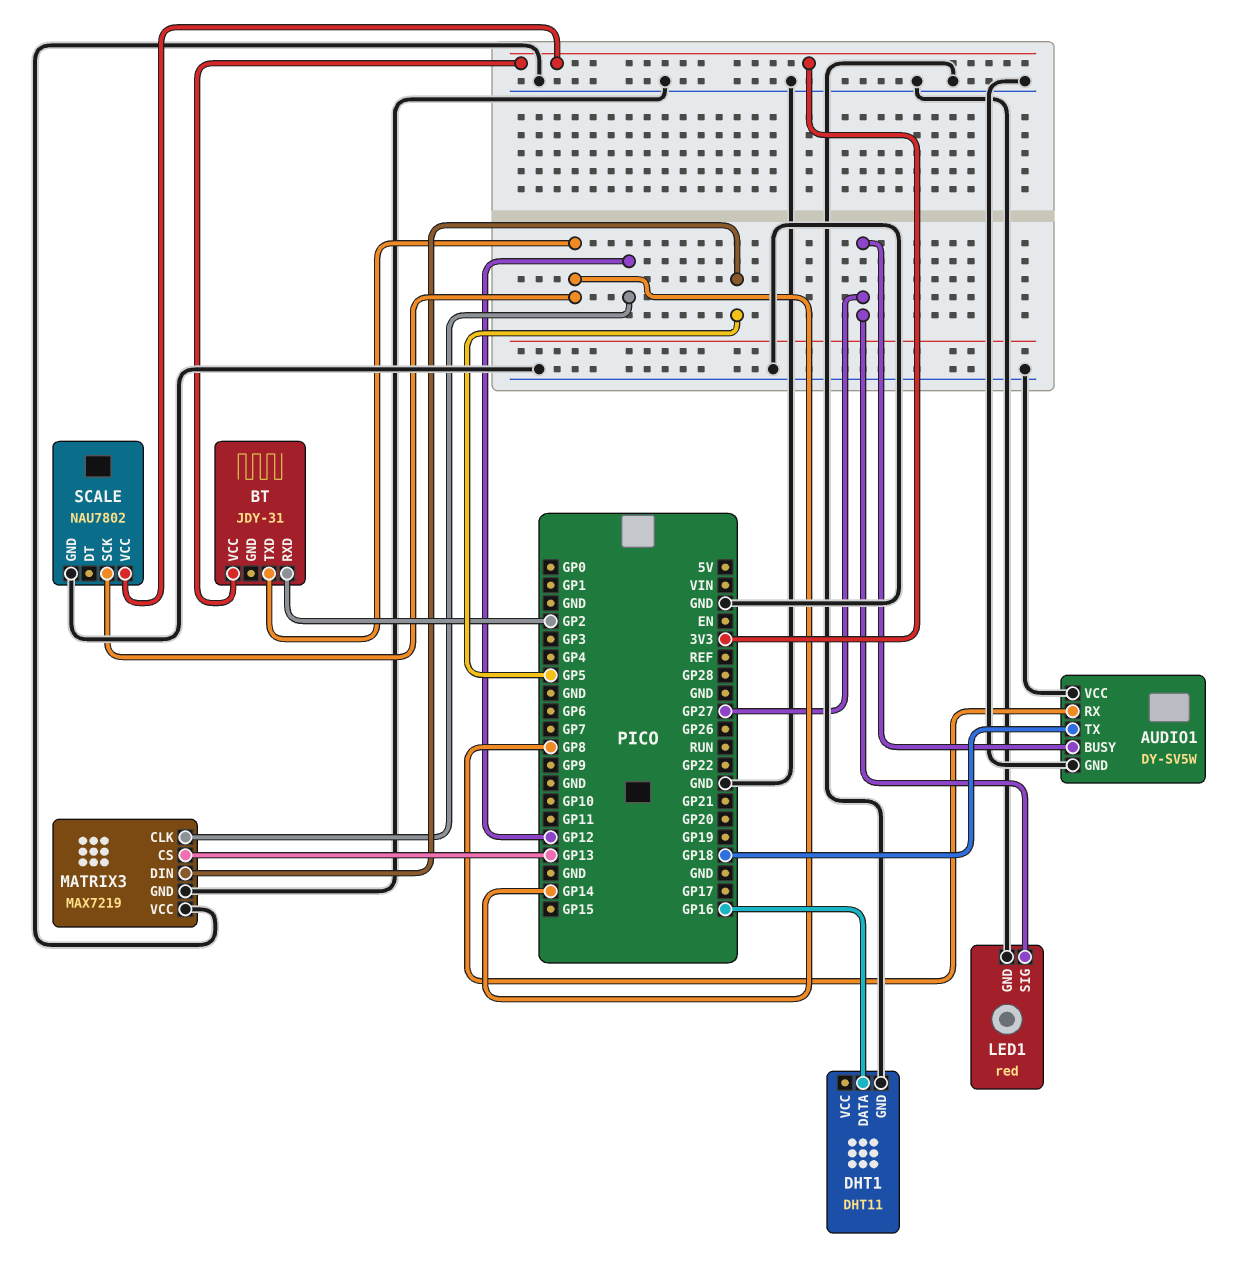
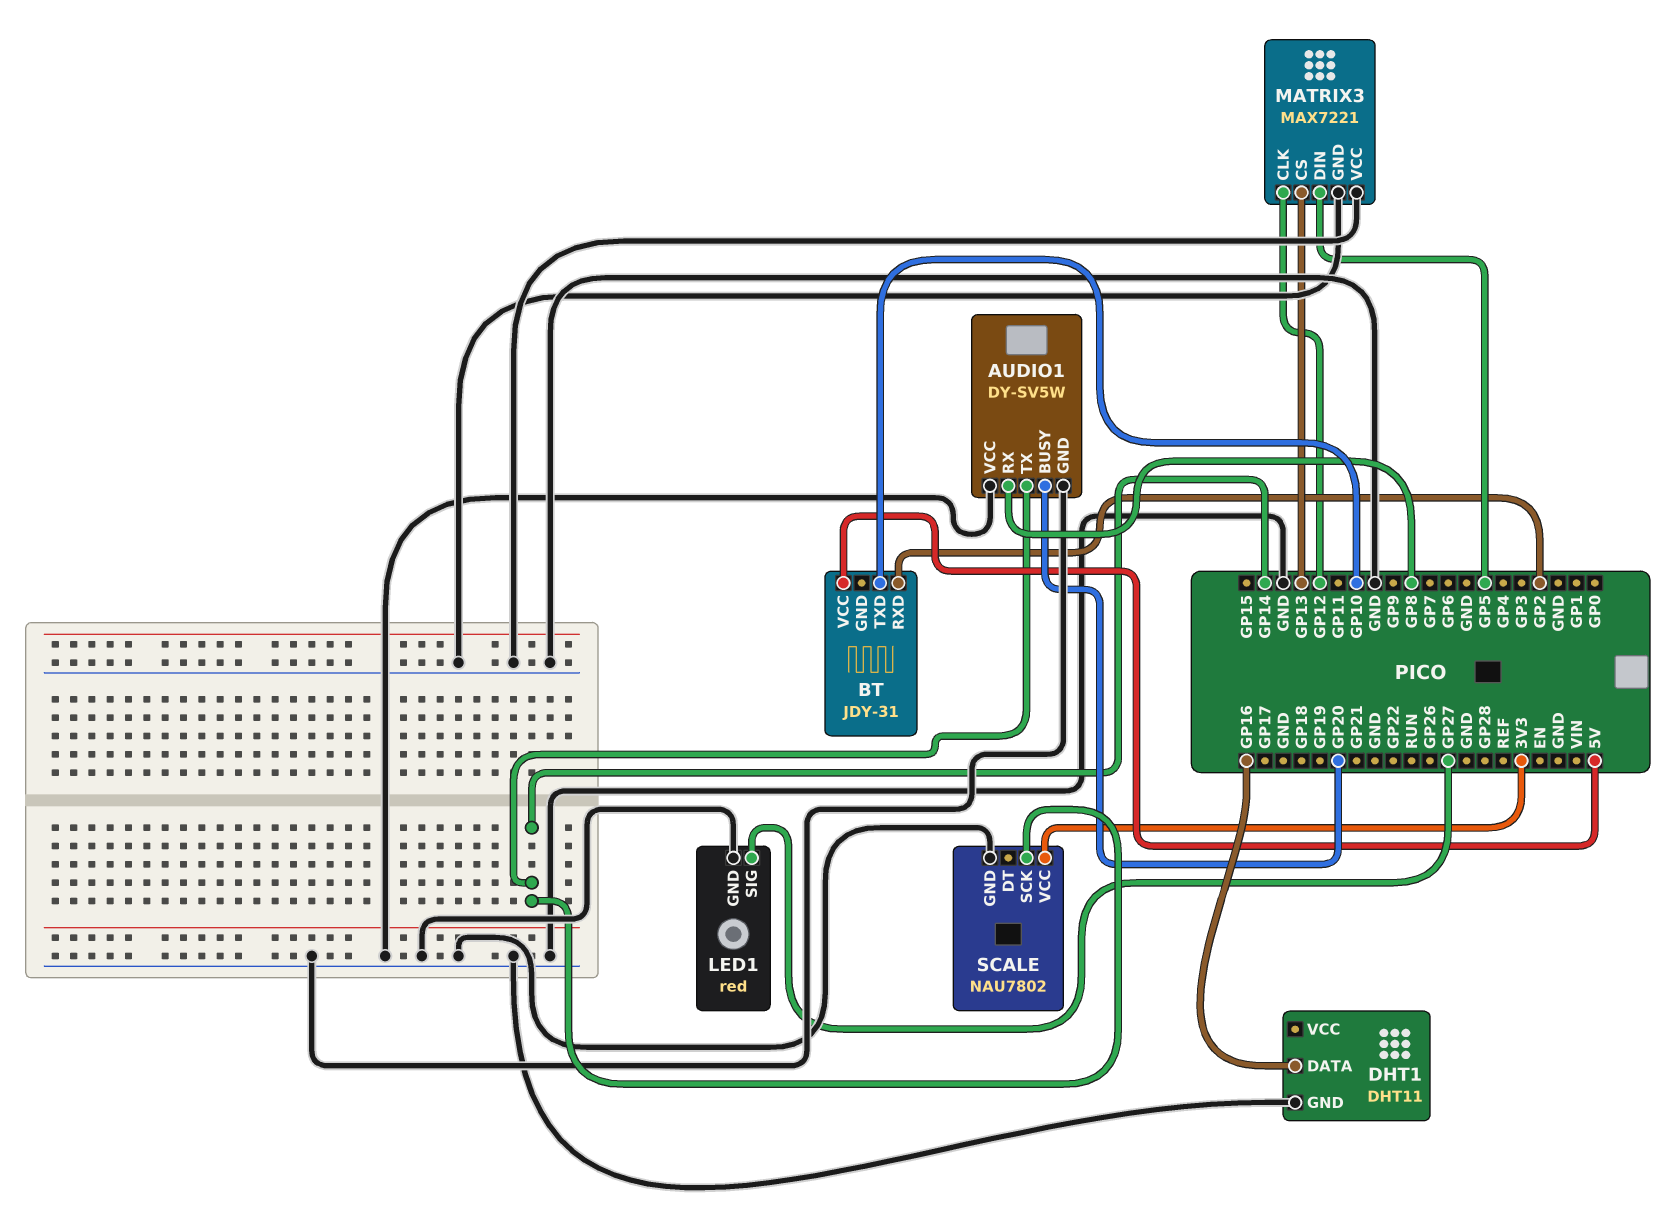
AUDIO1 pin BUSY: GP27 -> GP20
AUDIO1 pin TX: GP18 -> GP14
BT pin TXD: GP14 -> GP10
BT pin VCC: 3V3 -> 5V
MATRIX3: MAX7219 -> MAX7221

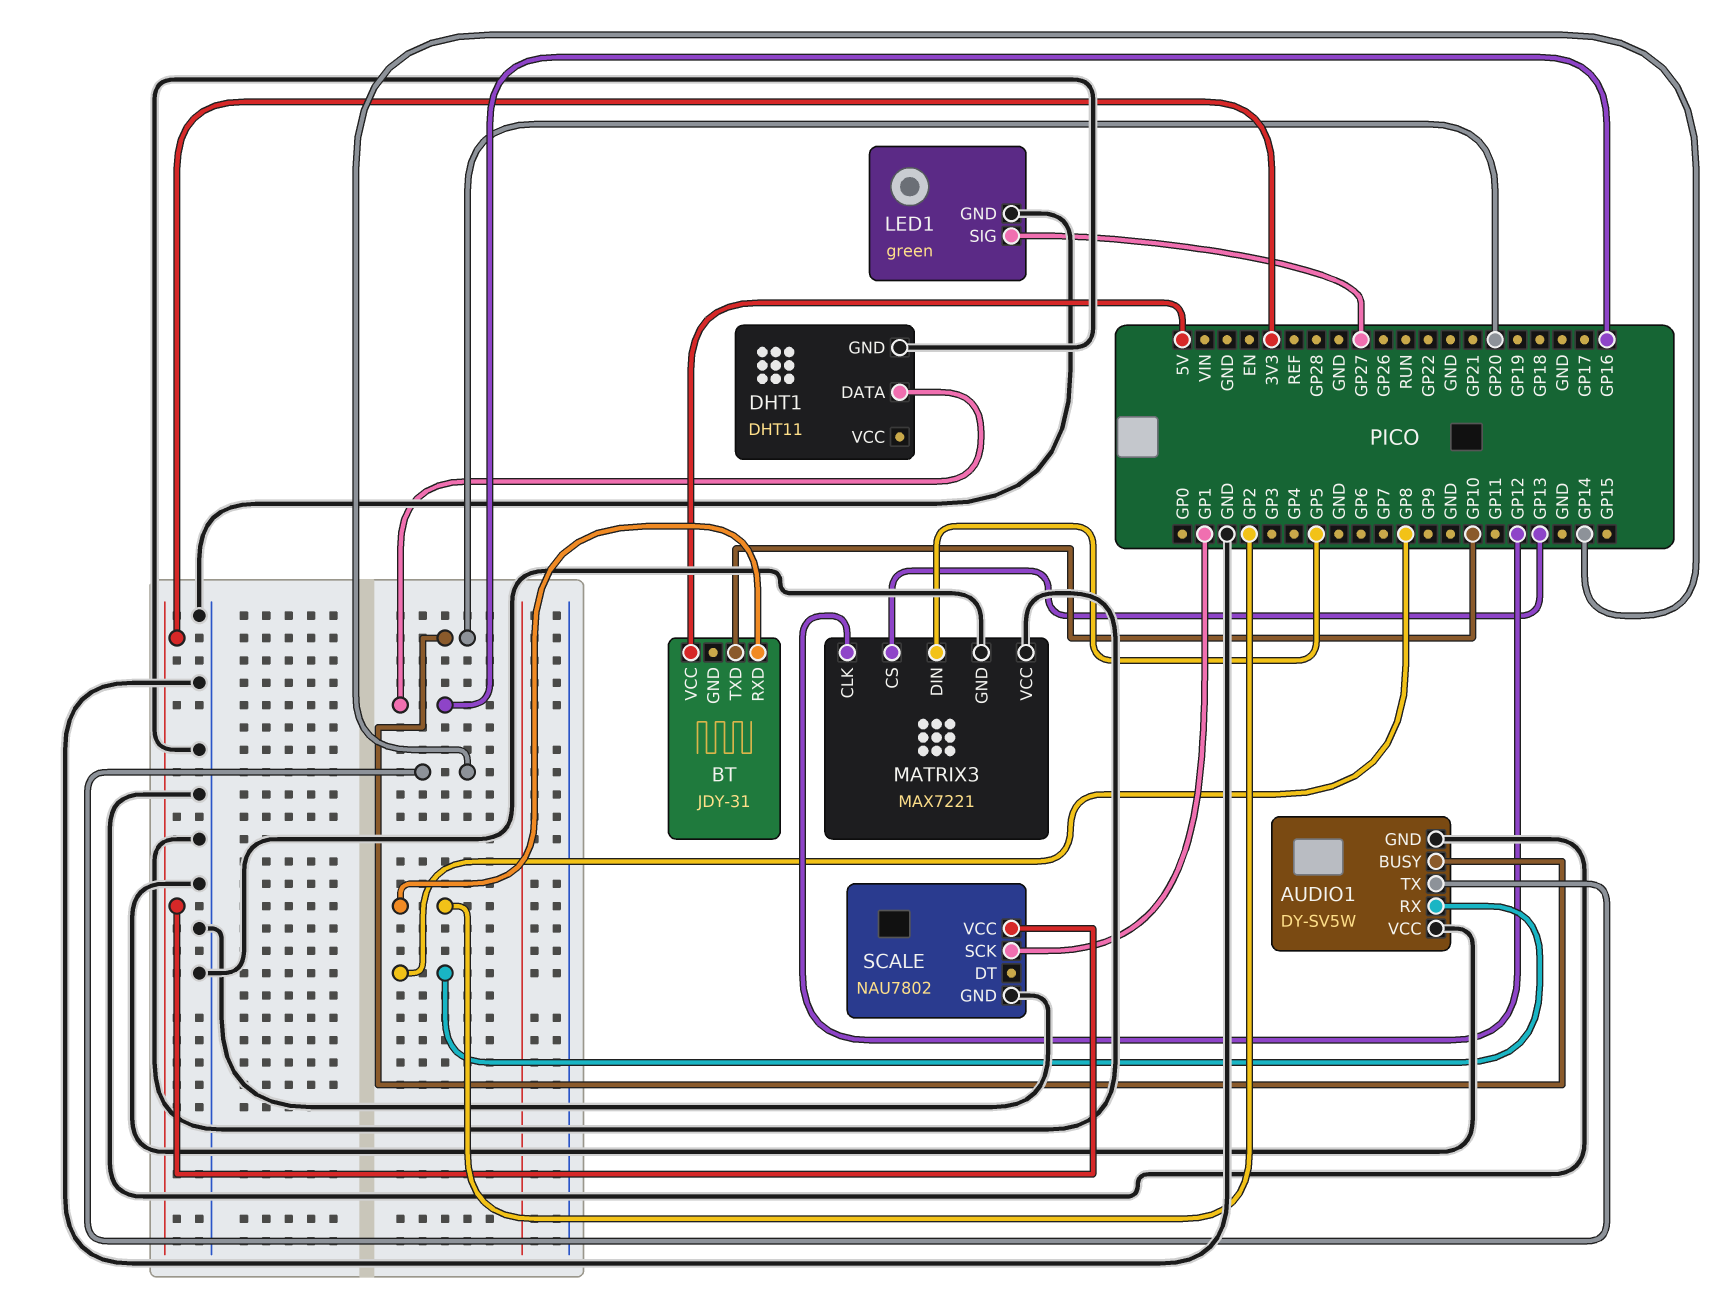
LED1: red -> green
SCALE pin SCK: GP14 -> GP1

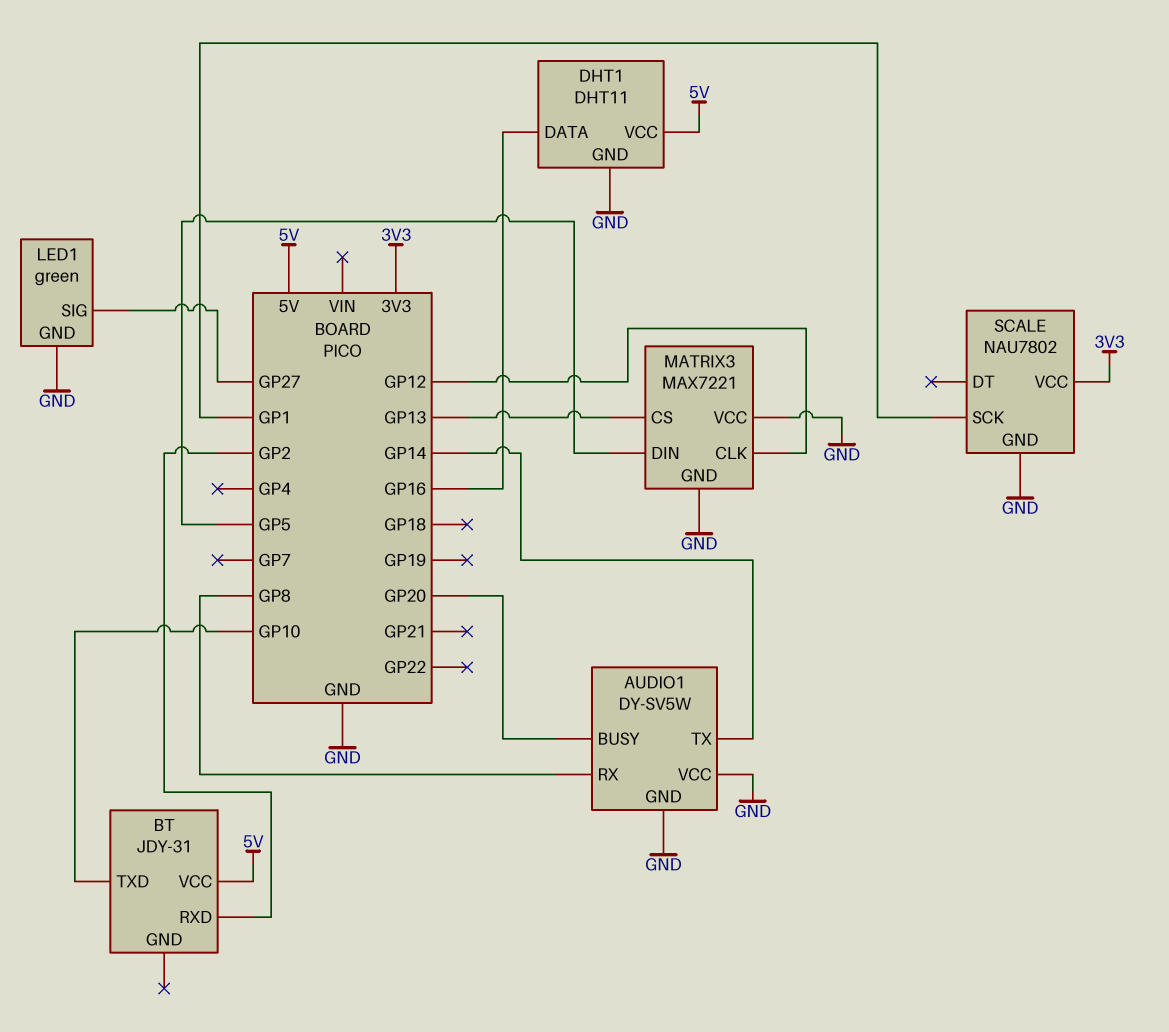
DHT1 pin VCC: none -> 5V

